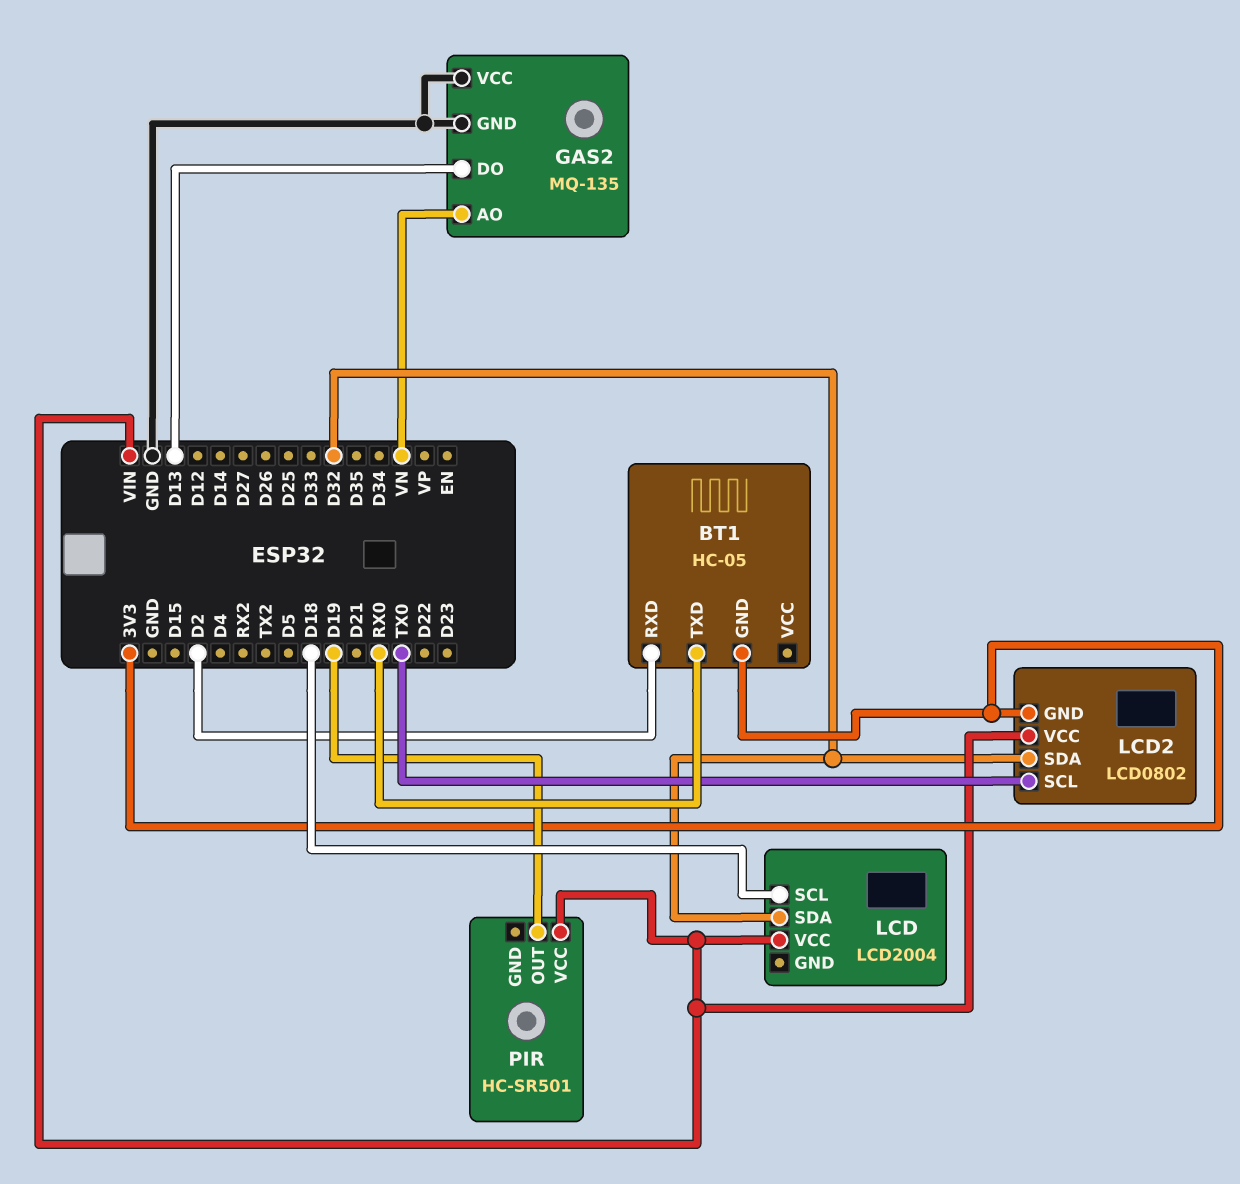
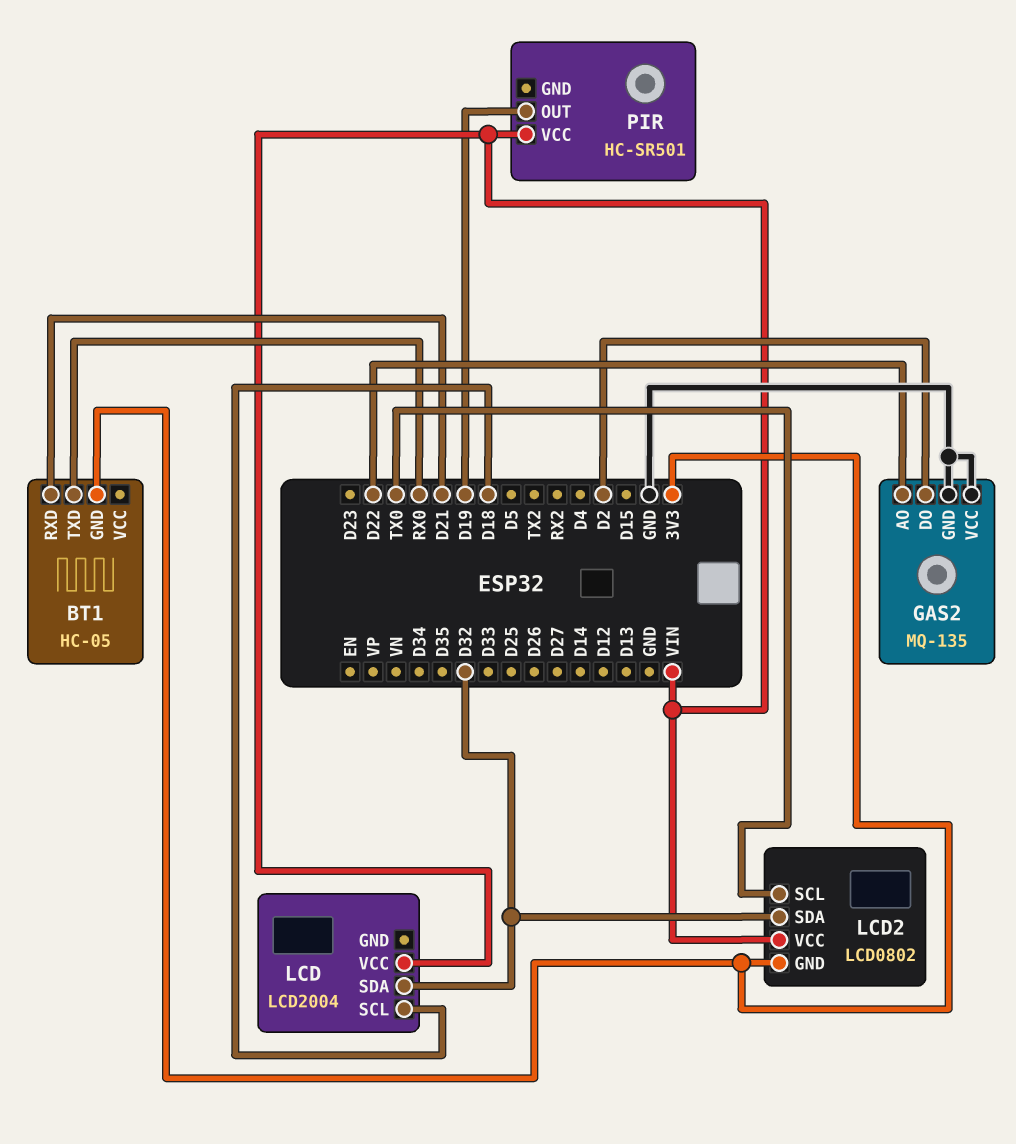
BT1 pin RXD: D2 -> D21
GAS2 pin AO: VN -> D22
GAS2 pin DO: D13 -> D2

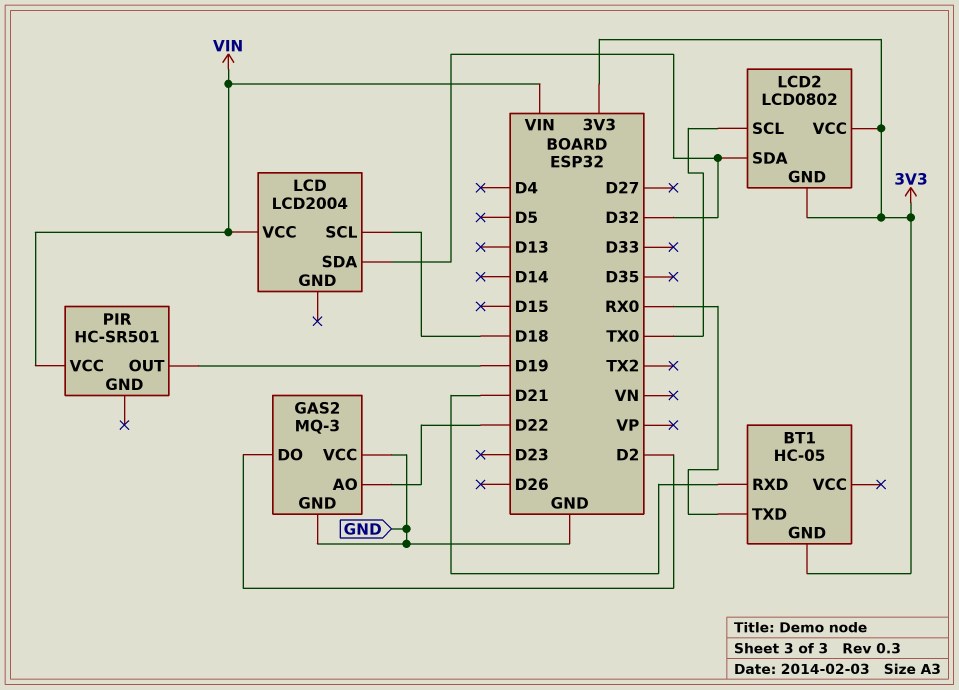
GAS2: MQ-135 -> MQ-3
LCD2 pin VCC: VIN -> 3V3

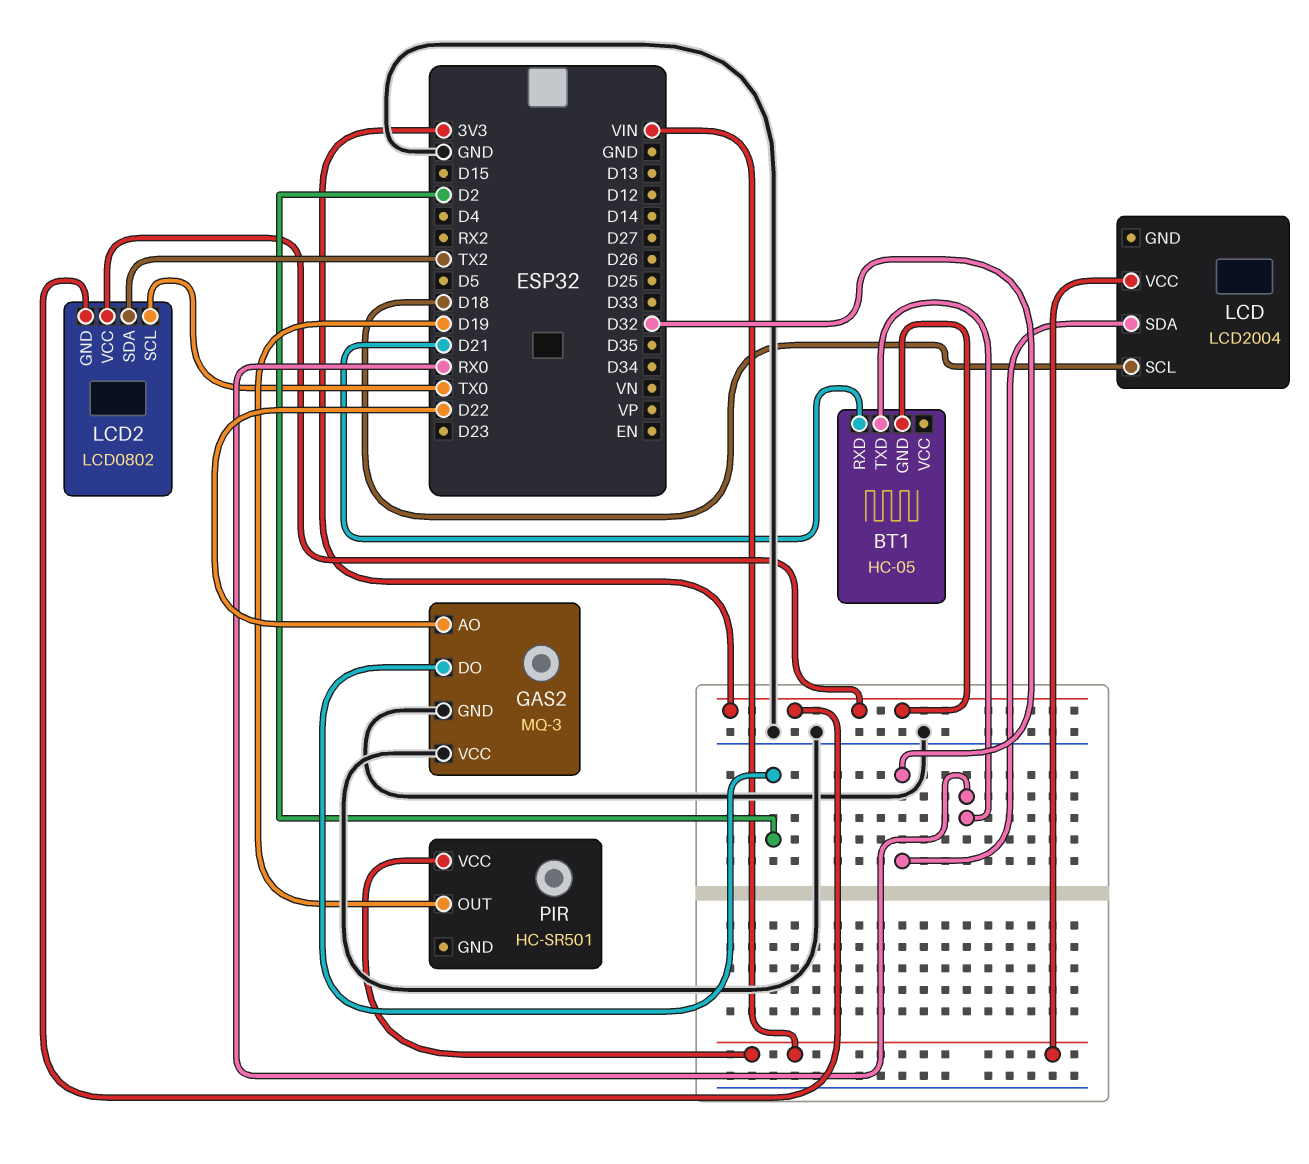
LCD2 pin SDA: D32 -> TX2

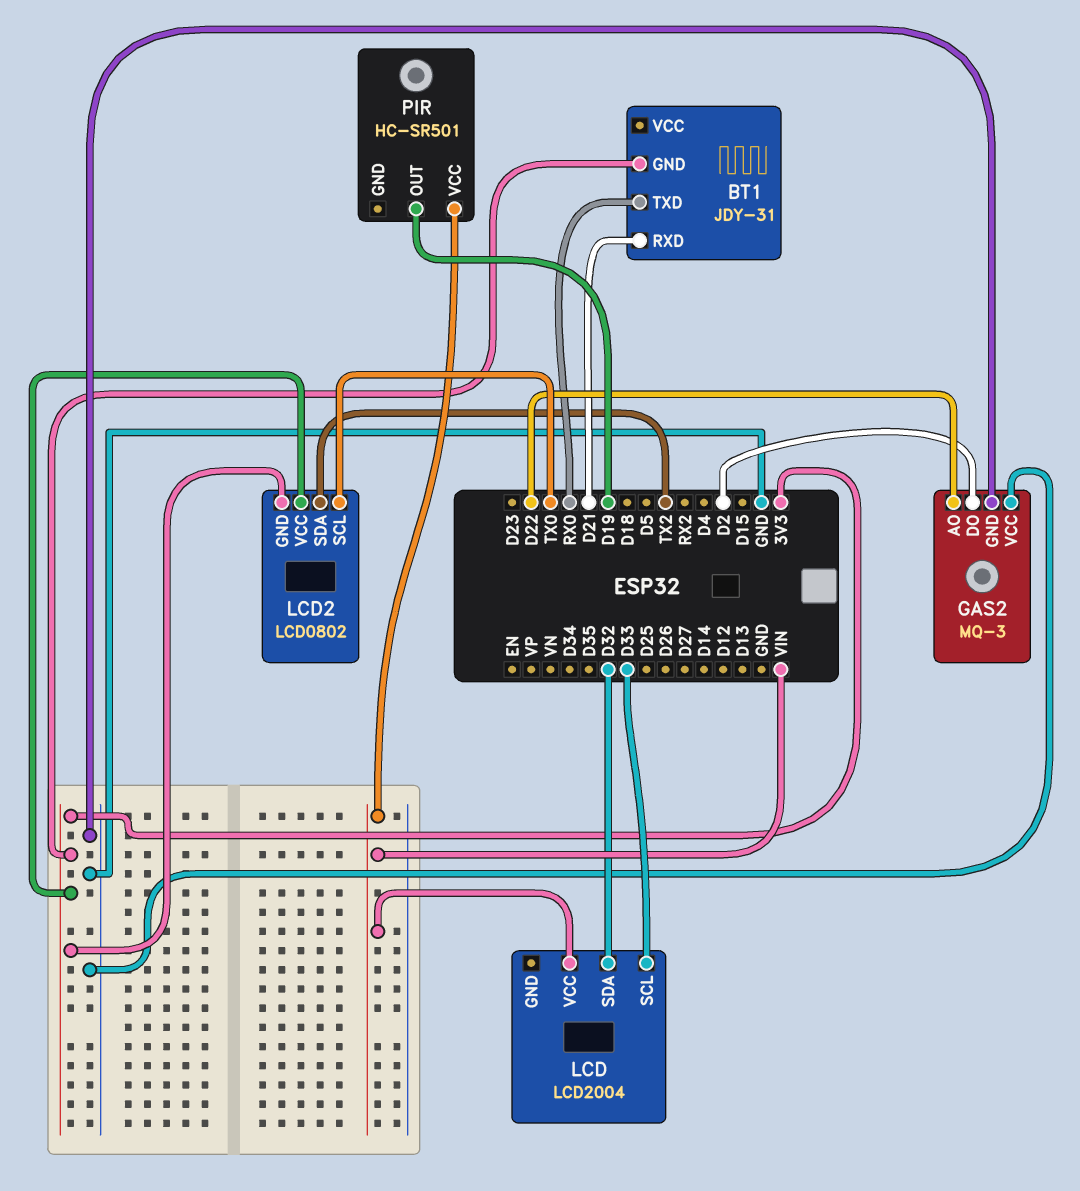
BT1: HC-05 -> JDY-31
LCD pin SCL: D18 -> D33

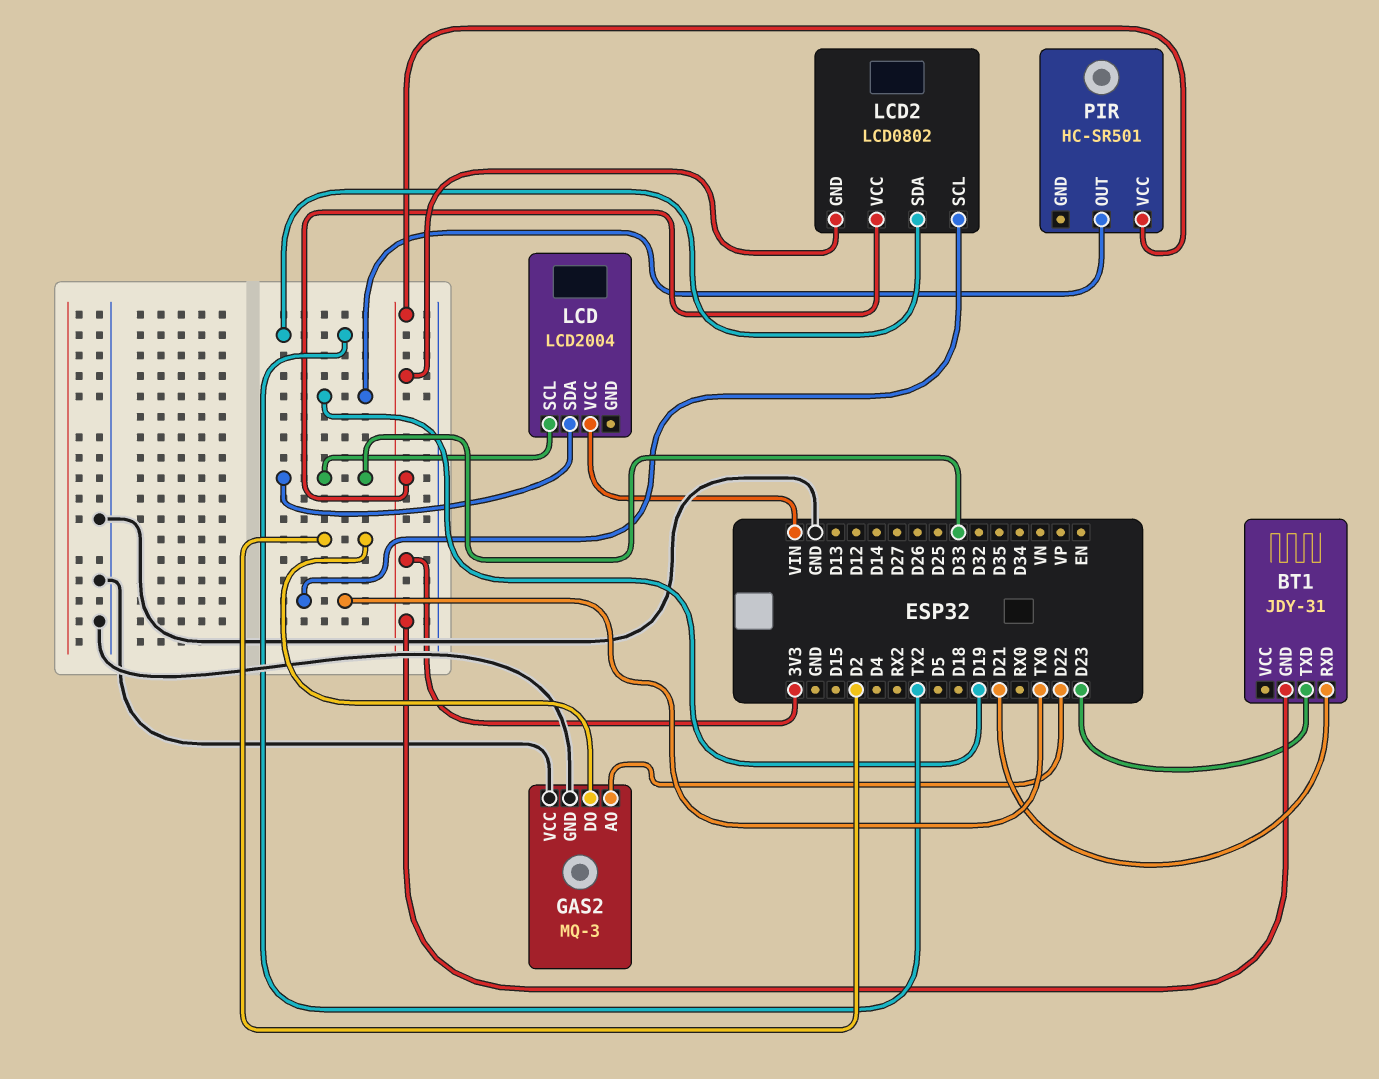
BT1 pin TXD: RX0 -> D23
LCD pin SDA: D32 -> D33
PIR pin VCC: VIN -> 3V3

